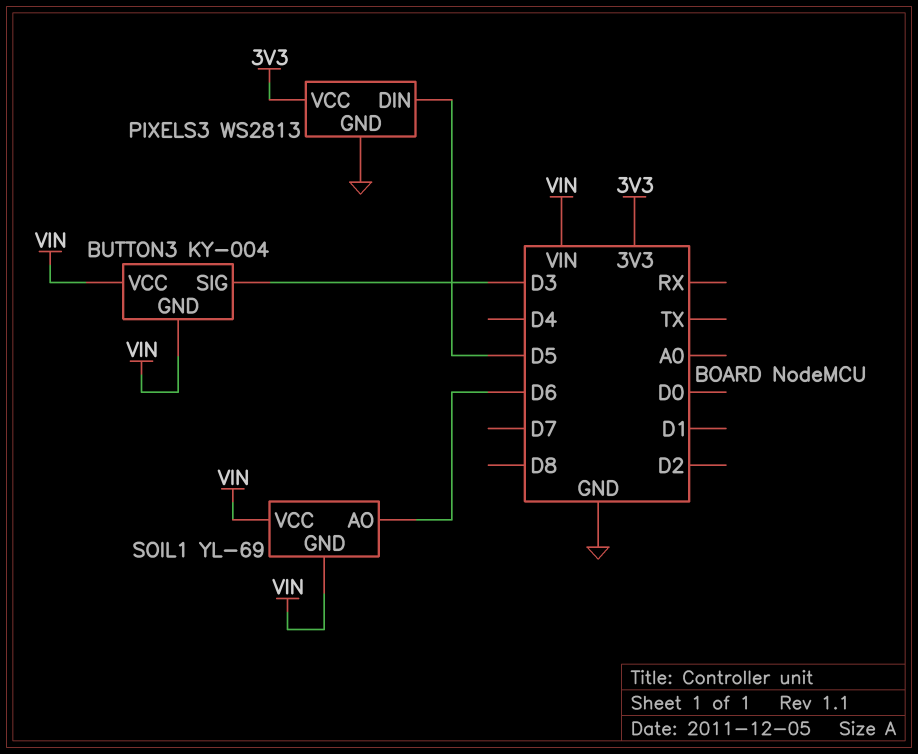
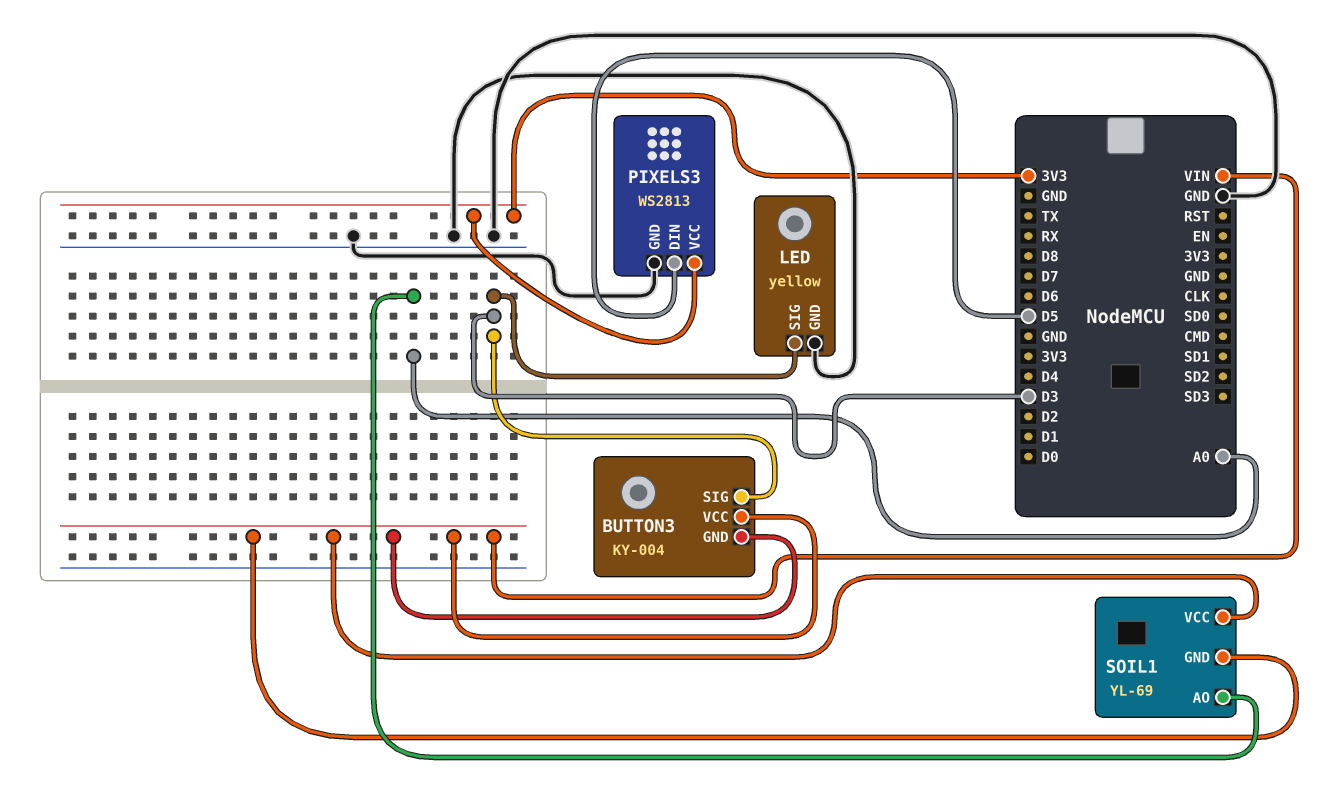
LED: none -> yellow
LED pin GND: none -> GND
LED pin SIG: none -> D3
SOIL1 pin AO: D6 -> A0

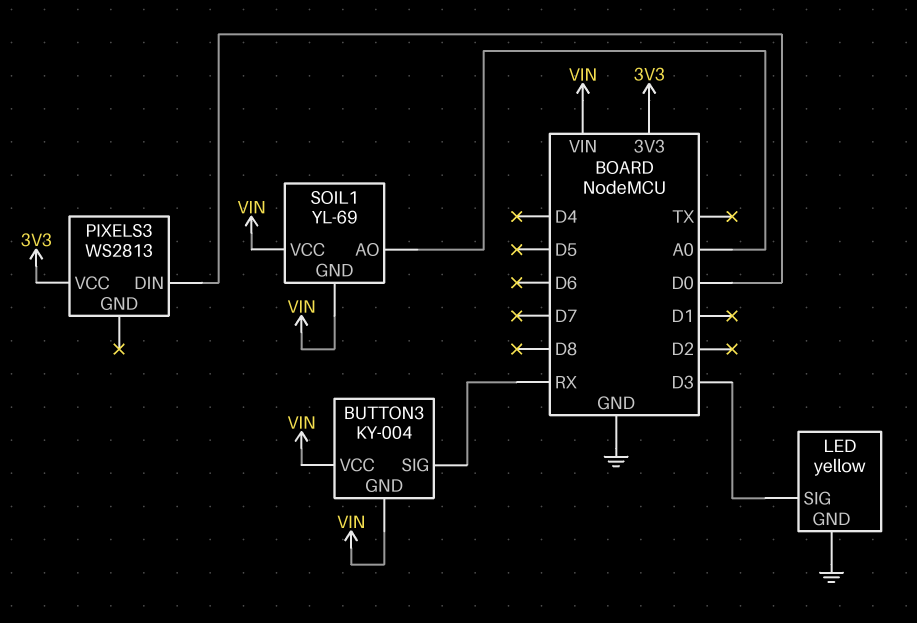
BUTTON3 pin SIG: D3 -> RX
PIXELS3 pin DIN: D5 -> D0
PIXELS3 pin GND: GND -> none

